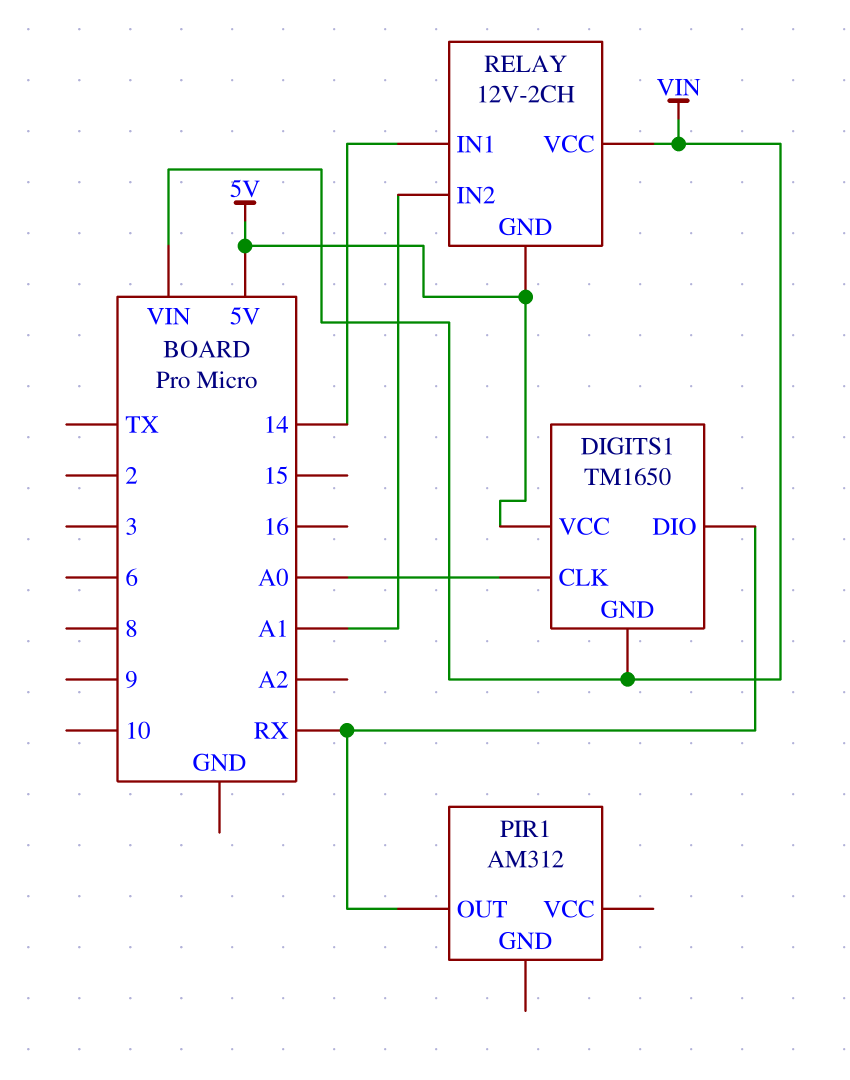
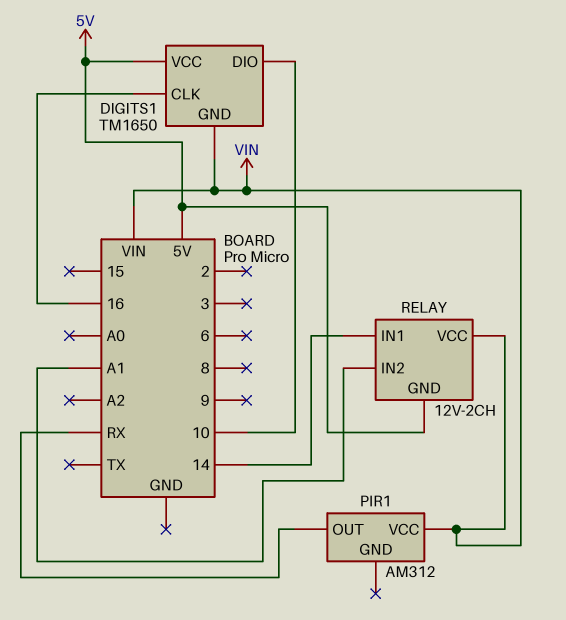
DIGITS1 pin CLK: A0 -> 16
DIGITS1 pin DIO: RX -> 10
PIR1 pin VCC: none -> VIN

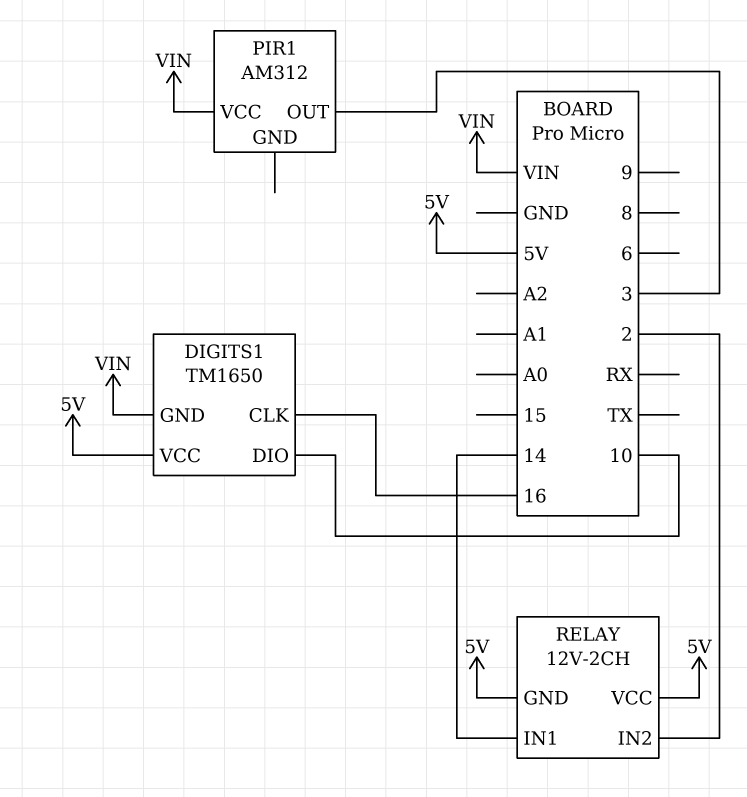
PIR1 pin OUT: RX -> 3
RELAY pin IN2: A1 -> 2
RELAY pin VCC: VIN -> 5V

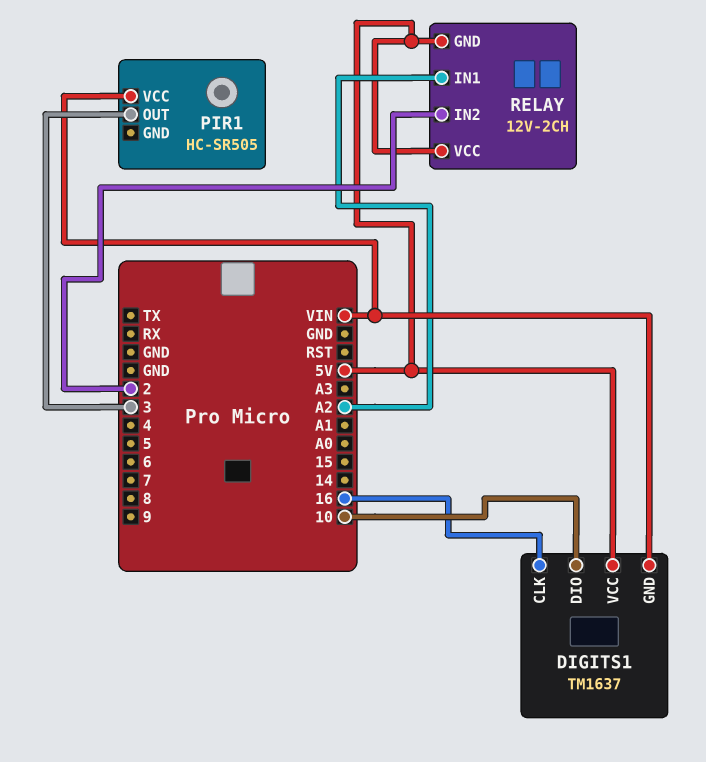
DIGITS1: TM1650 -> TM1637
PIR1: AM312 -> HC-SR505
RELAY pin IN1: 14 -> A2

